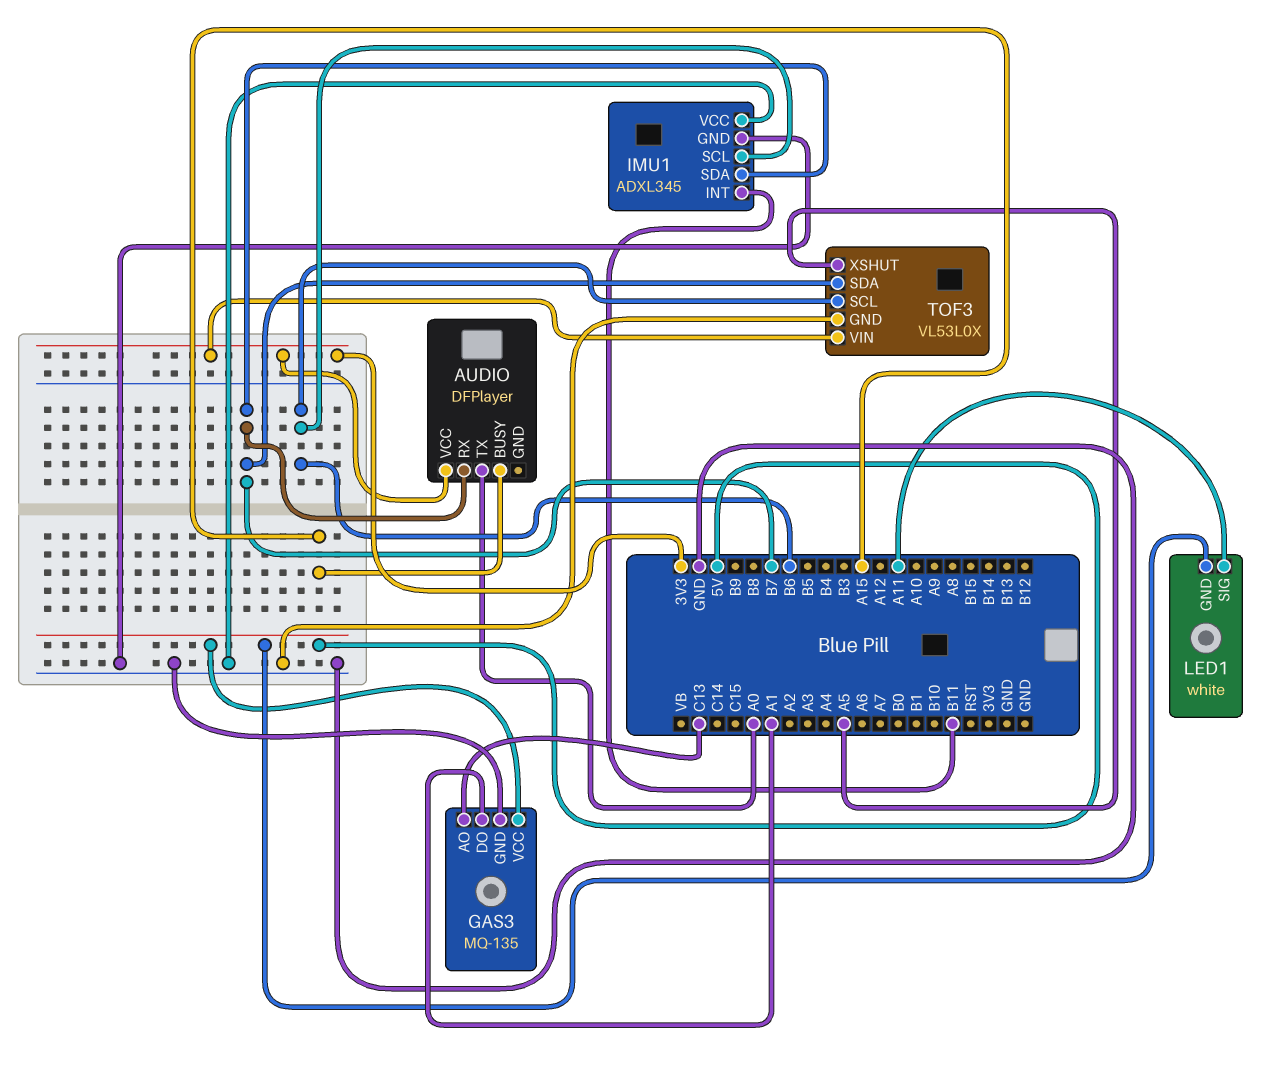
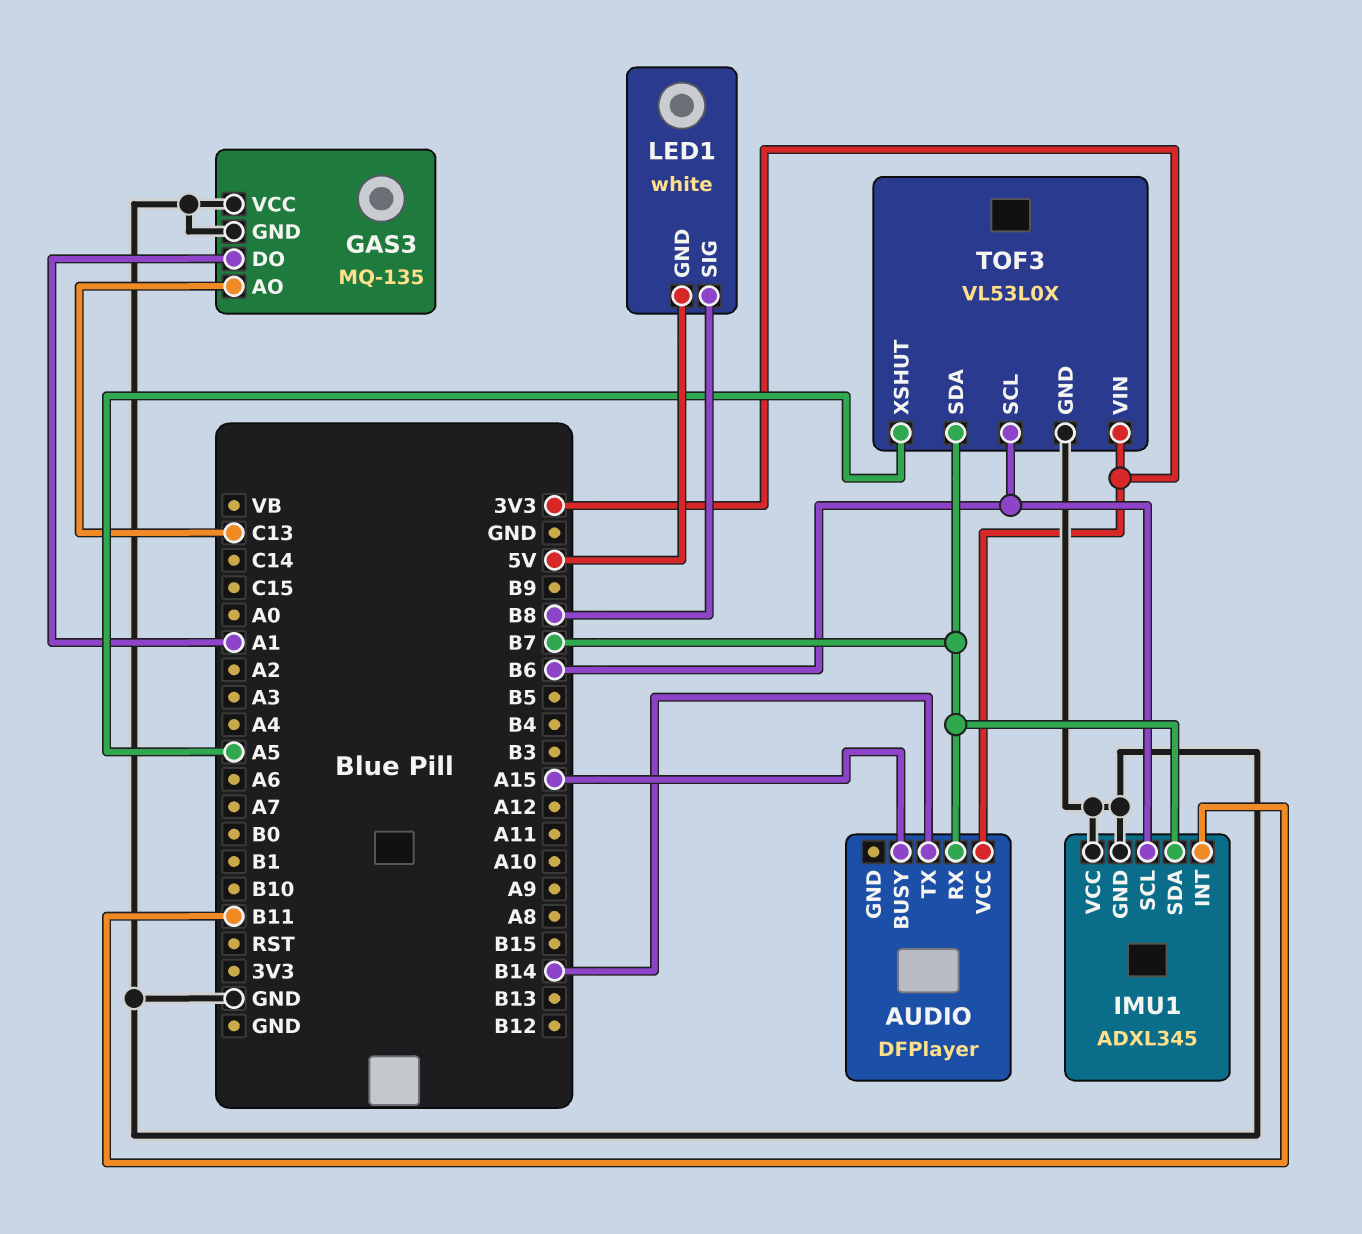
AUDIO pin TX: A0 -> B14
GAS3 pin VCC: 5V -> GND
LED1 pin SIG: A11 -> B8

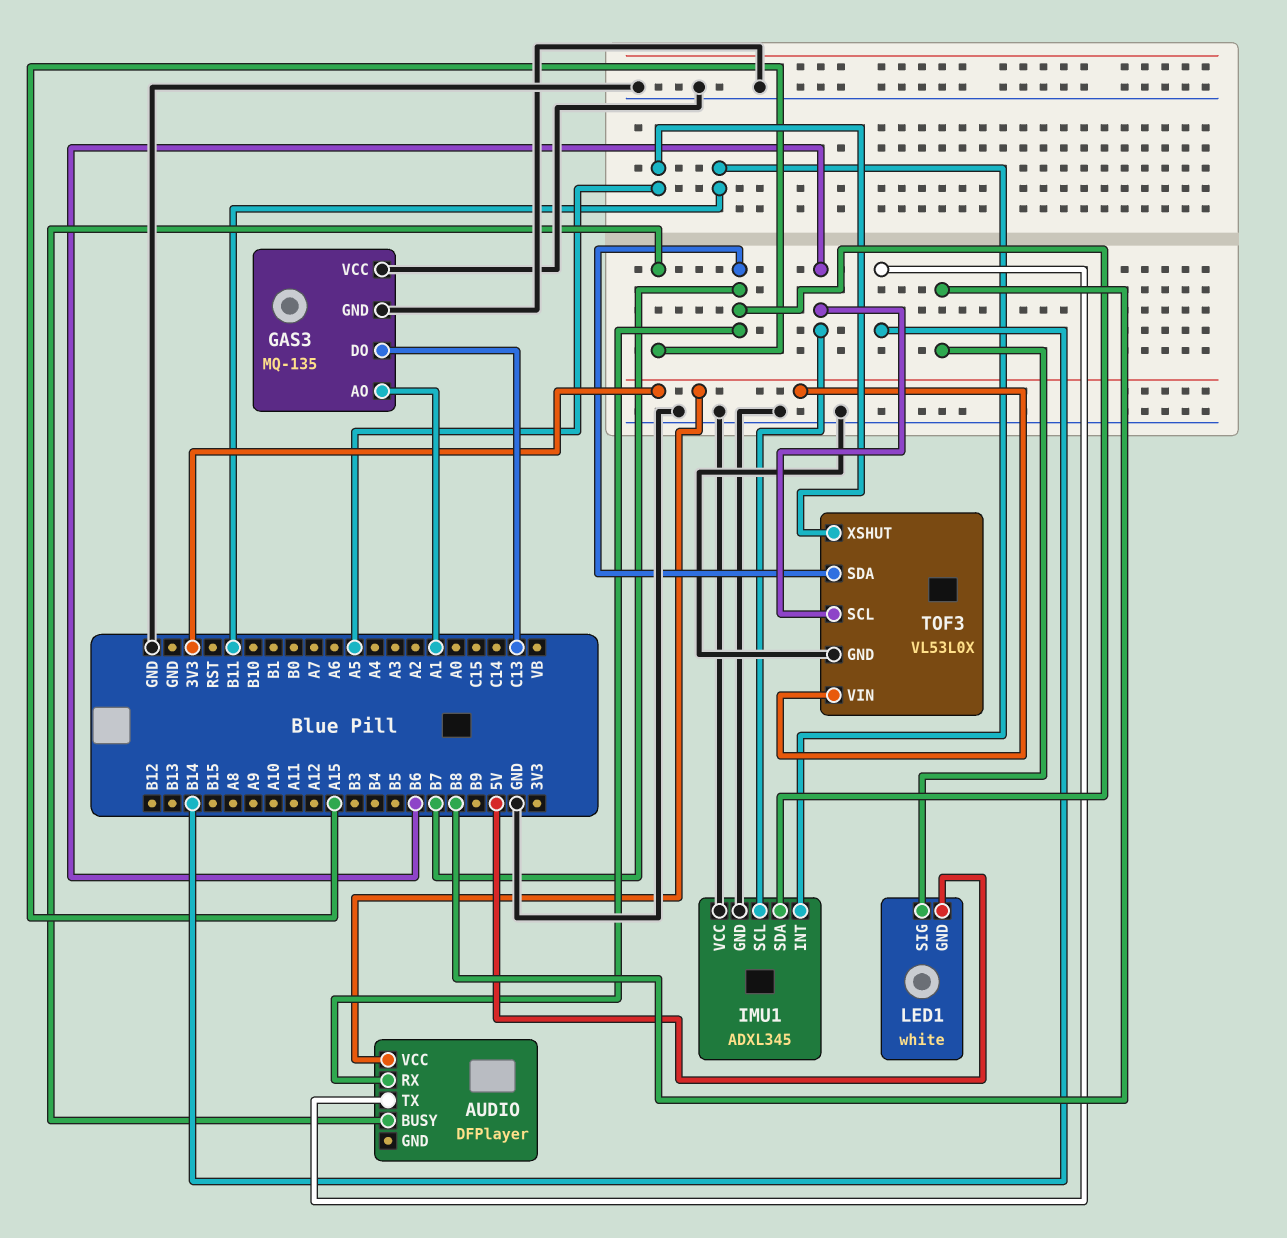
GAS3 pin AO: C13 -> A1
GAS3 pin DO: A1 -> C13

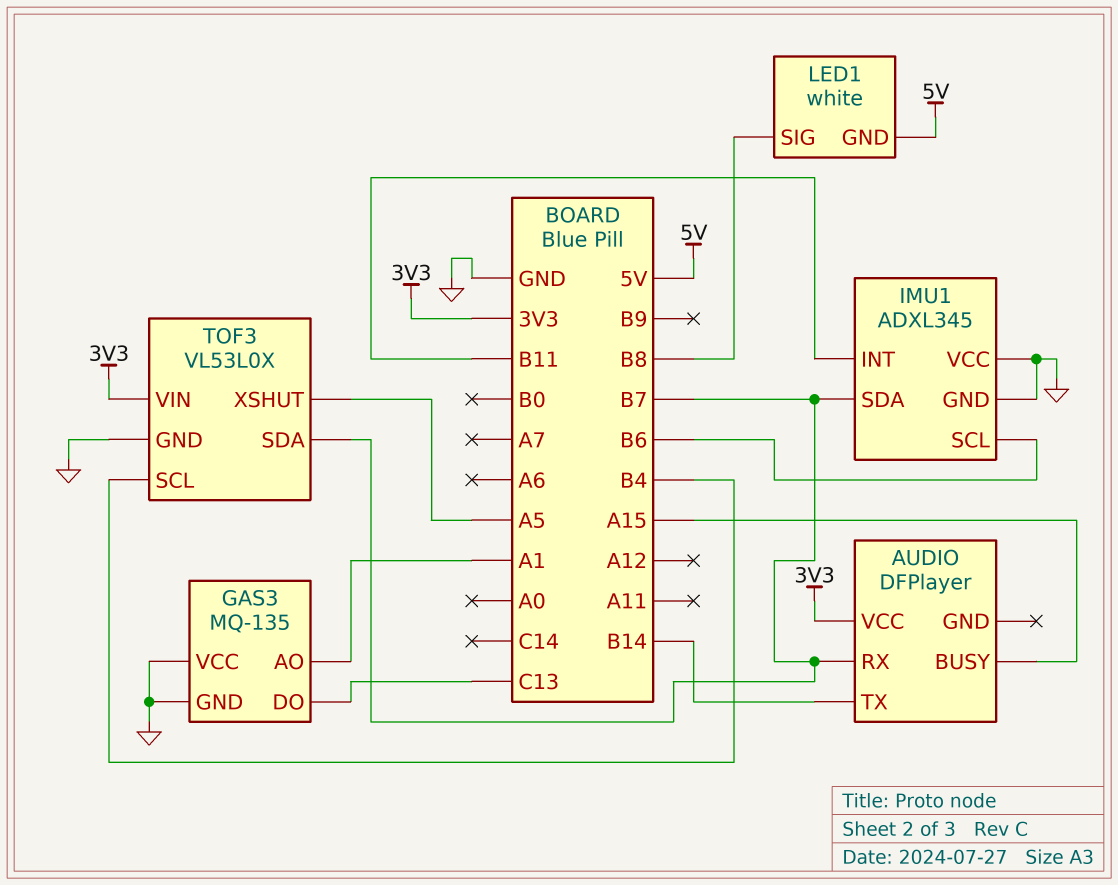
TOF3 pin SCL: B6 -> B4

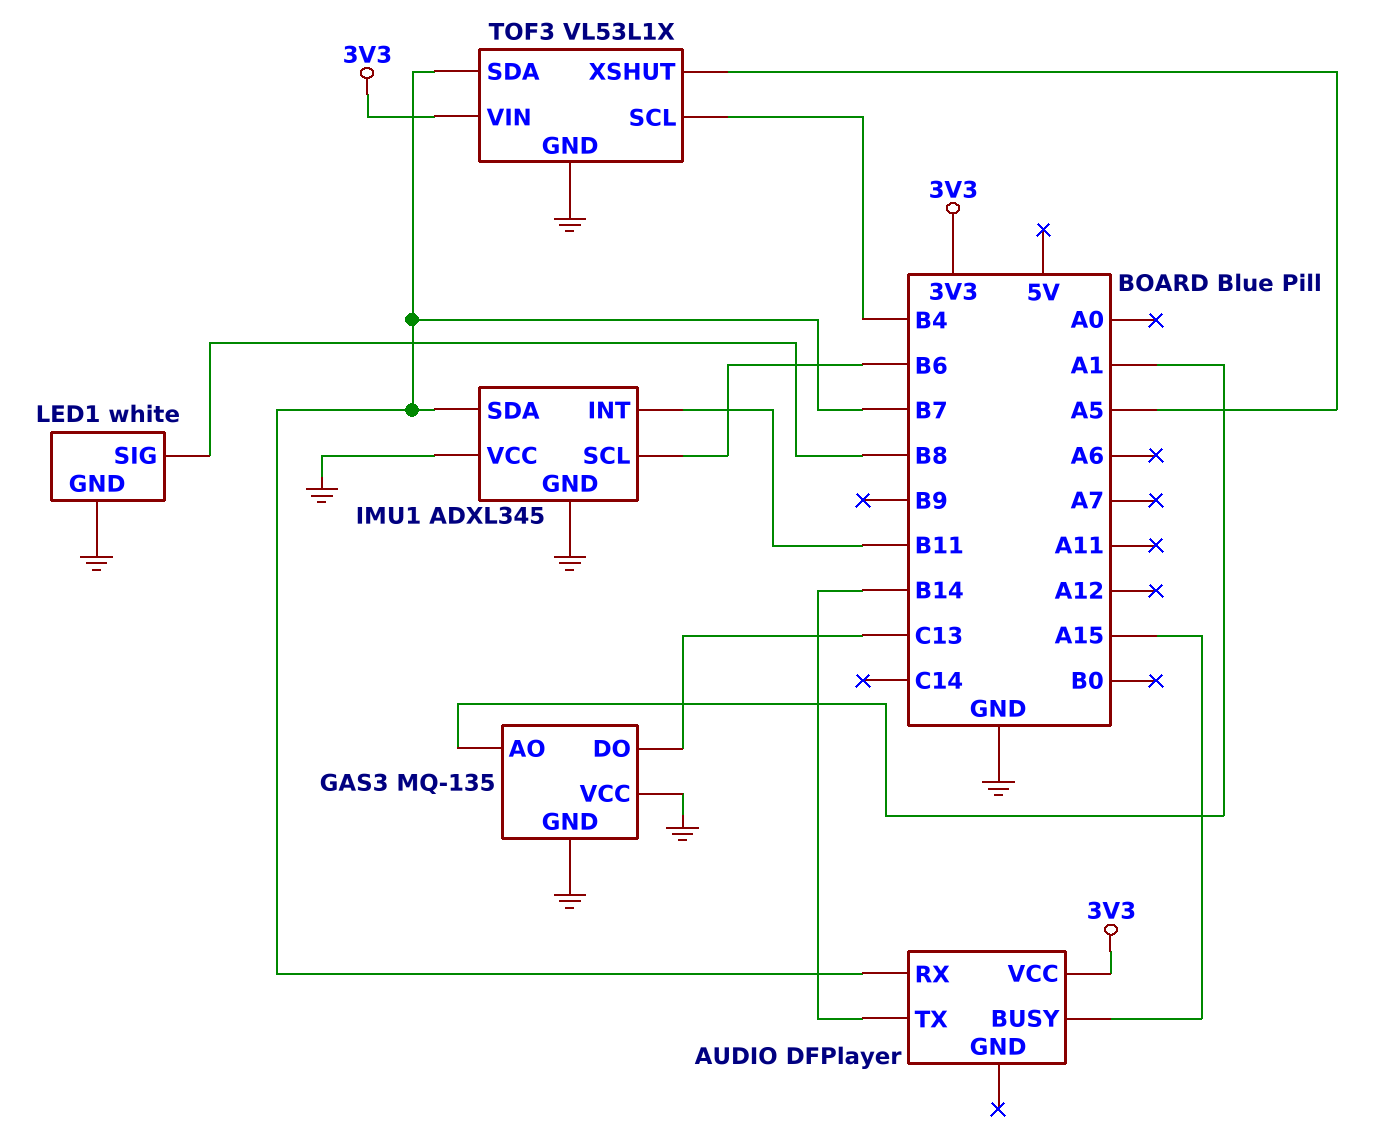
LED1 pin GND: 5V -> GND
TOF3: VL53L0X -> VL53L1X

